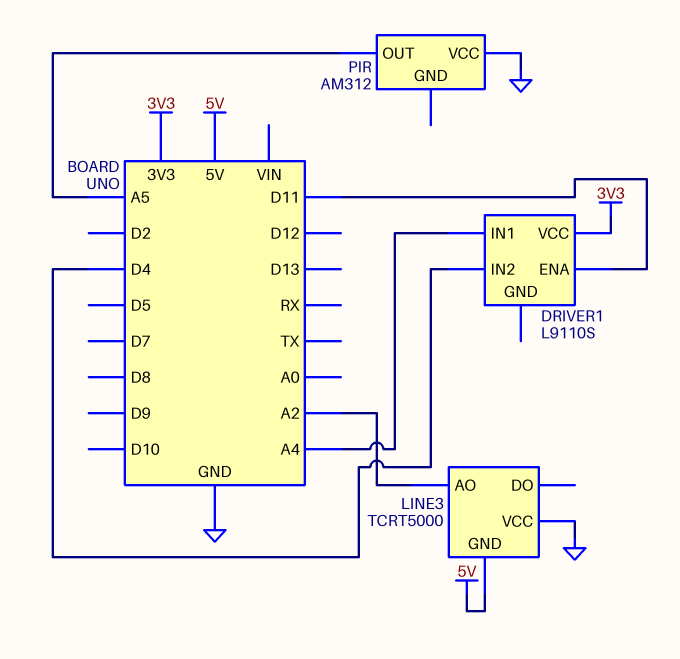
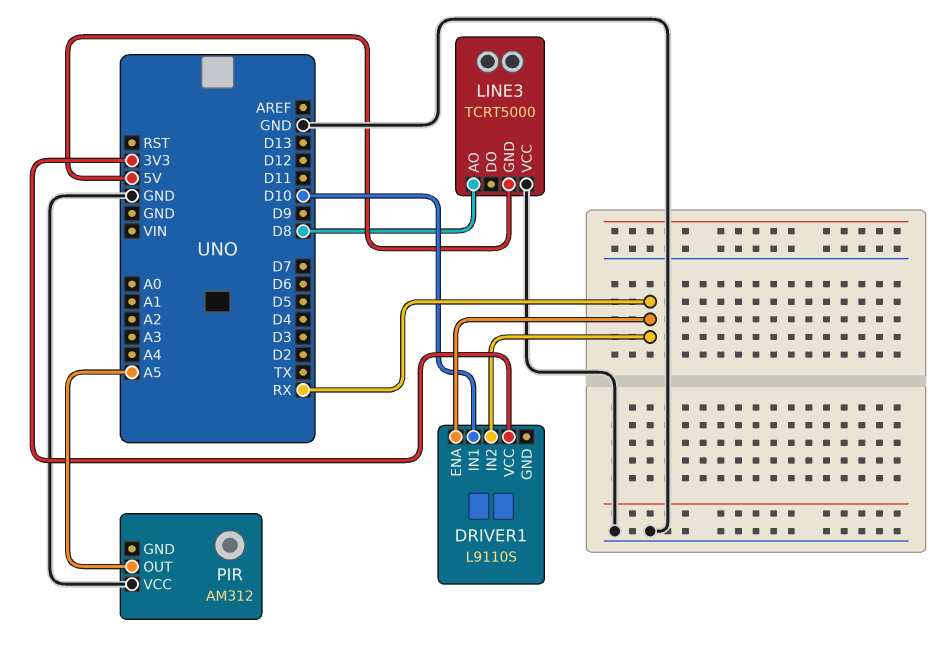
DRIVER1 pin ENA: D11 -> RX
DRIVER1 pin IN1: A4 -> D10
DRIVER1 pin IN2: D4 -> RX
LINE3 pin AO: A2 -> D8

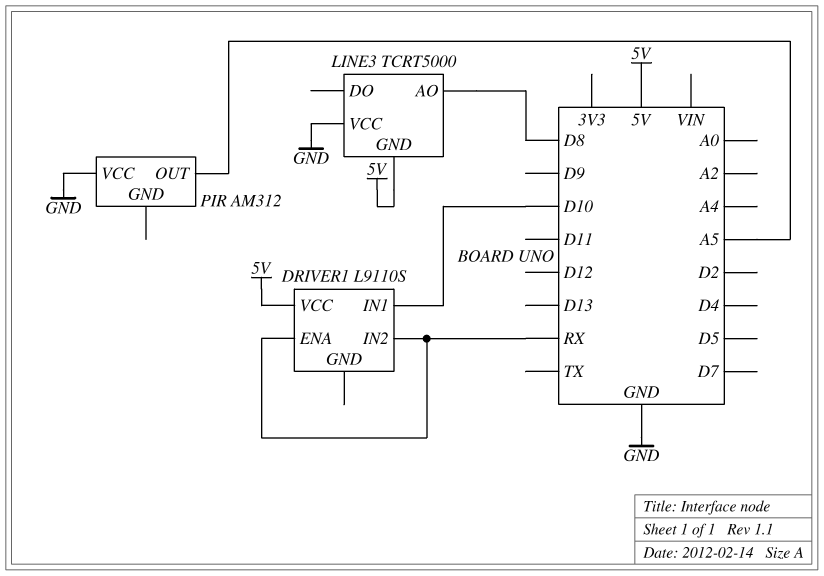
DRIVER1 pin VCC: 3V3 -> 5V

